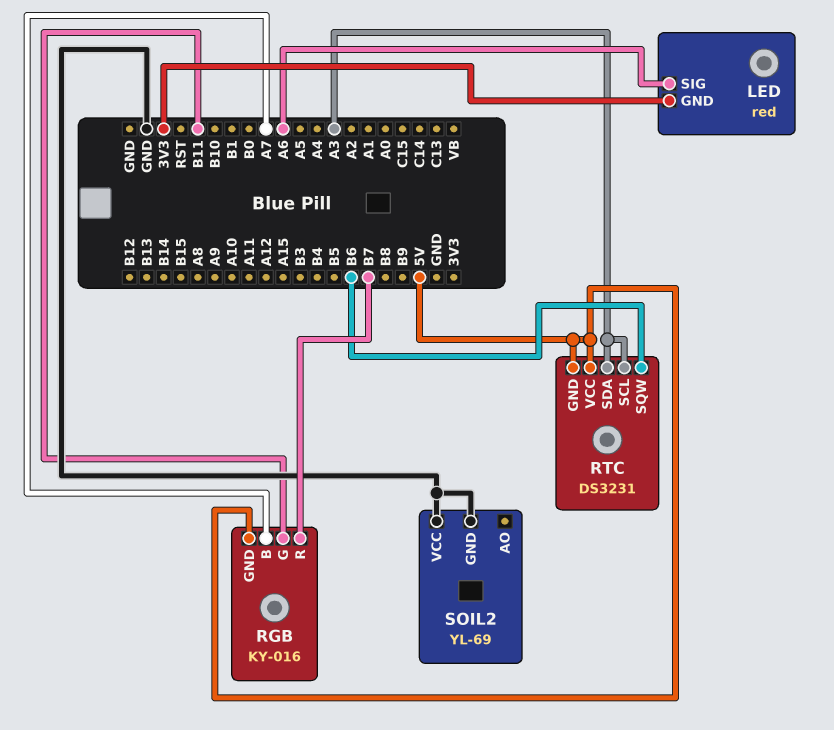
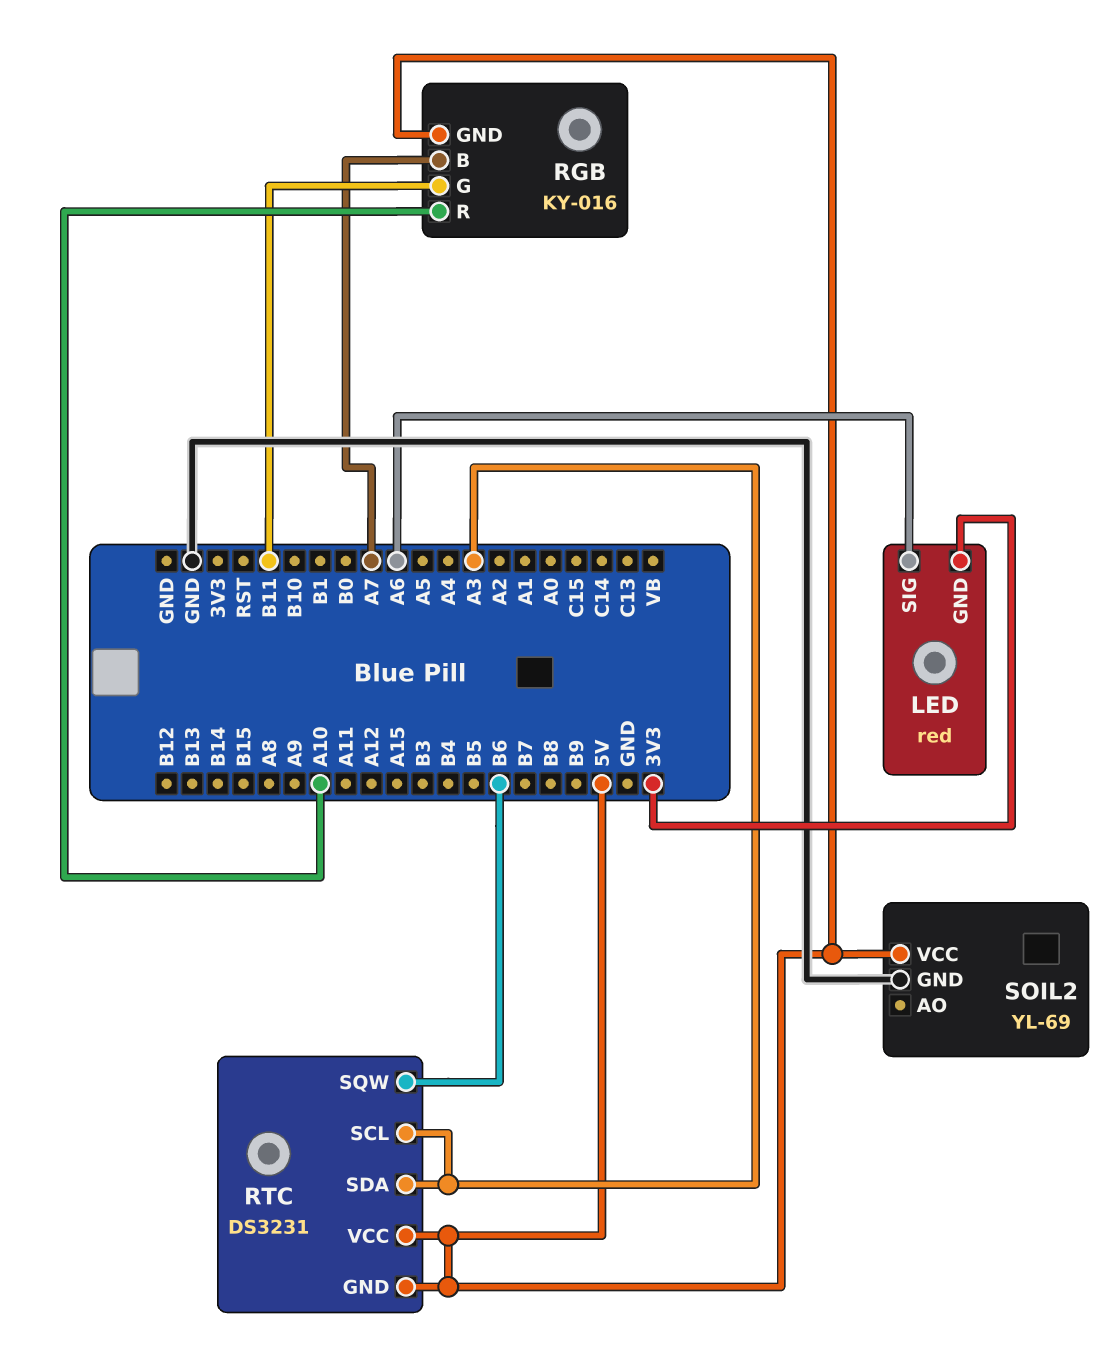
RGB pin R: B7 -> A10
SOIL2 pin VCC: GND -> 5V

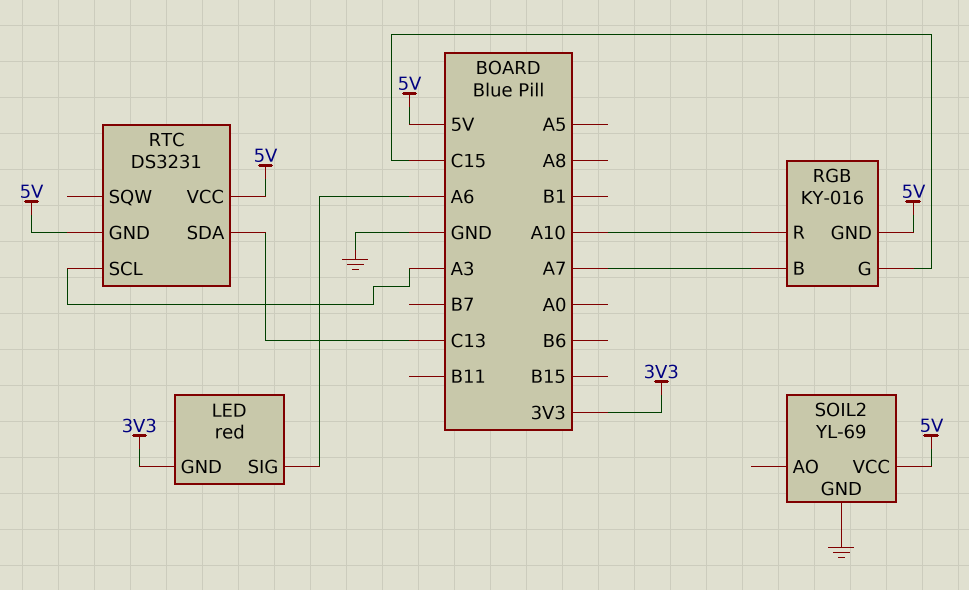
RGB pin G: B11 -> C15
RTC pin SDA: A3 -> C13
RTC pin SQW: B6 -> none

